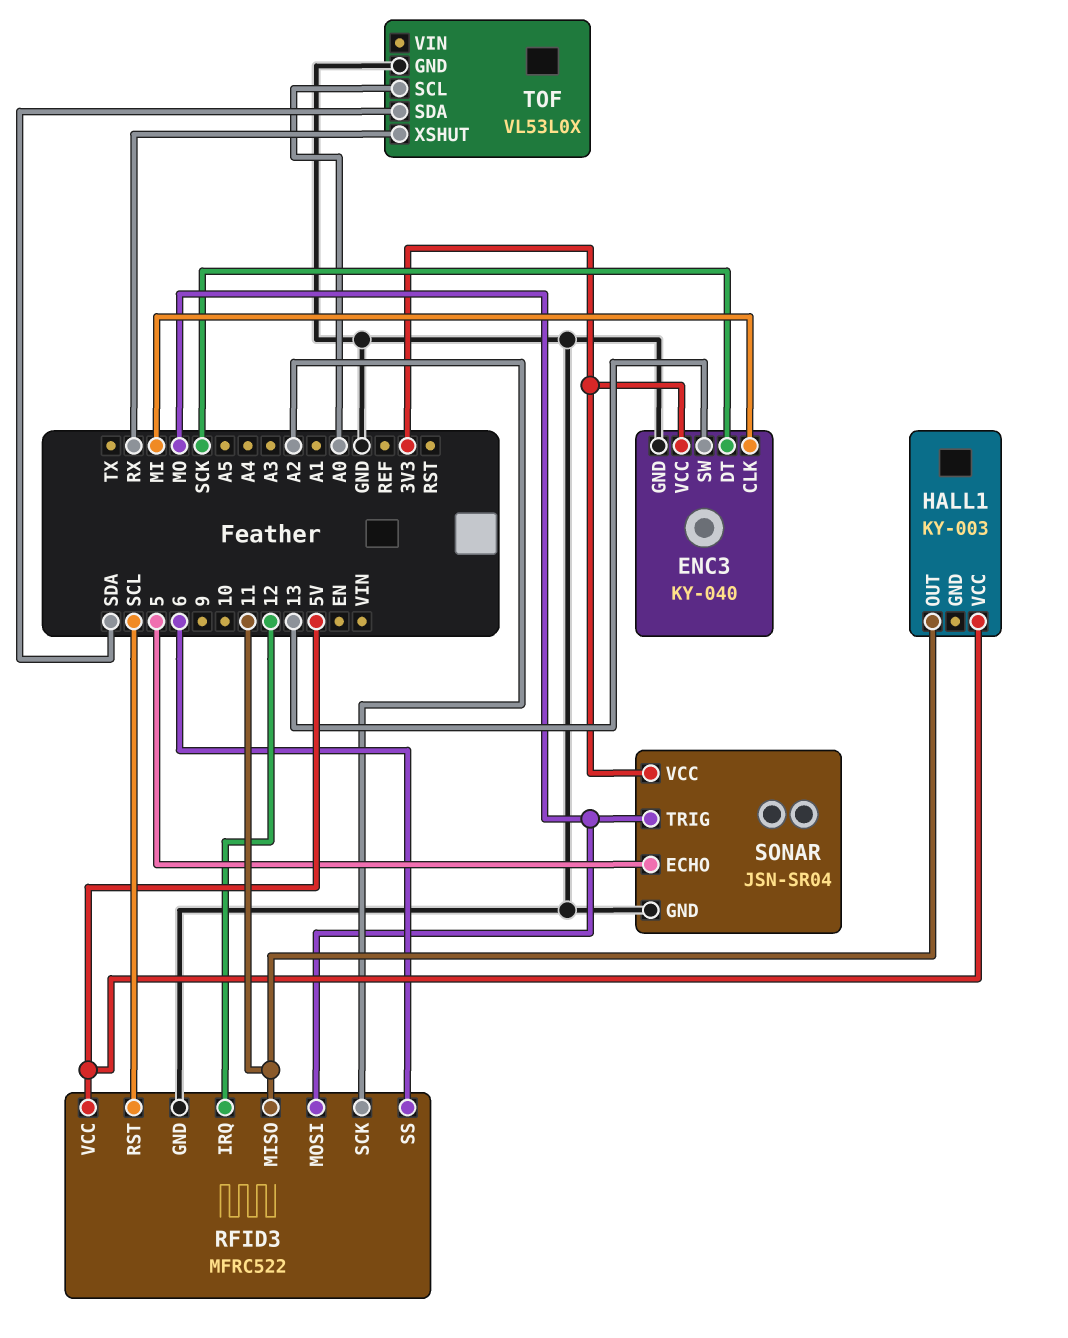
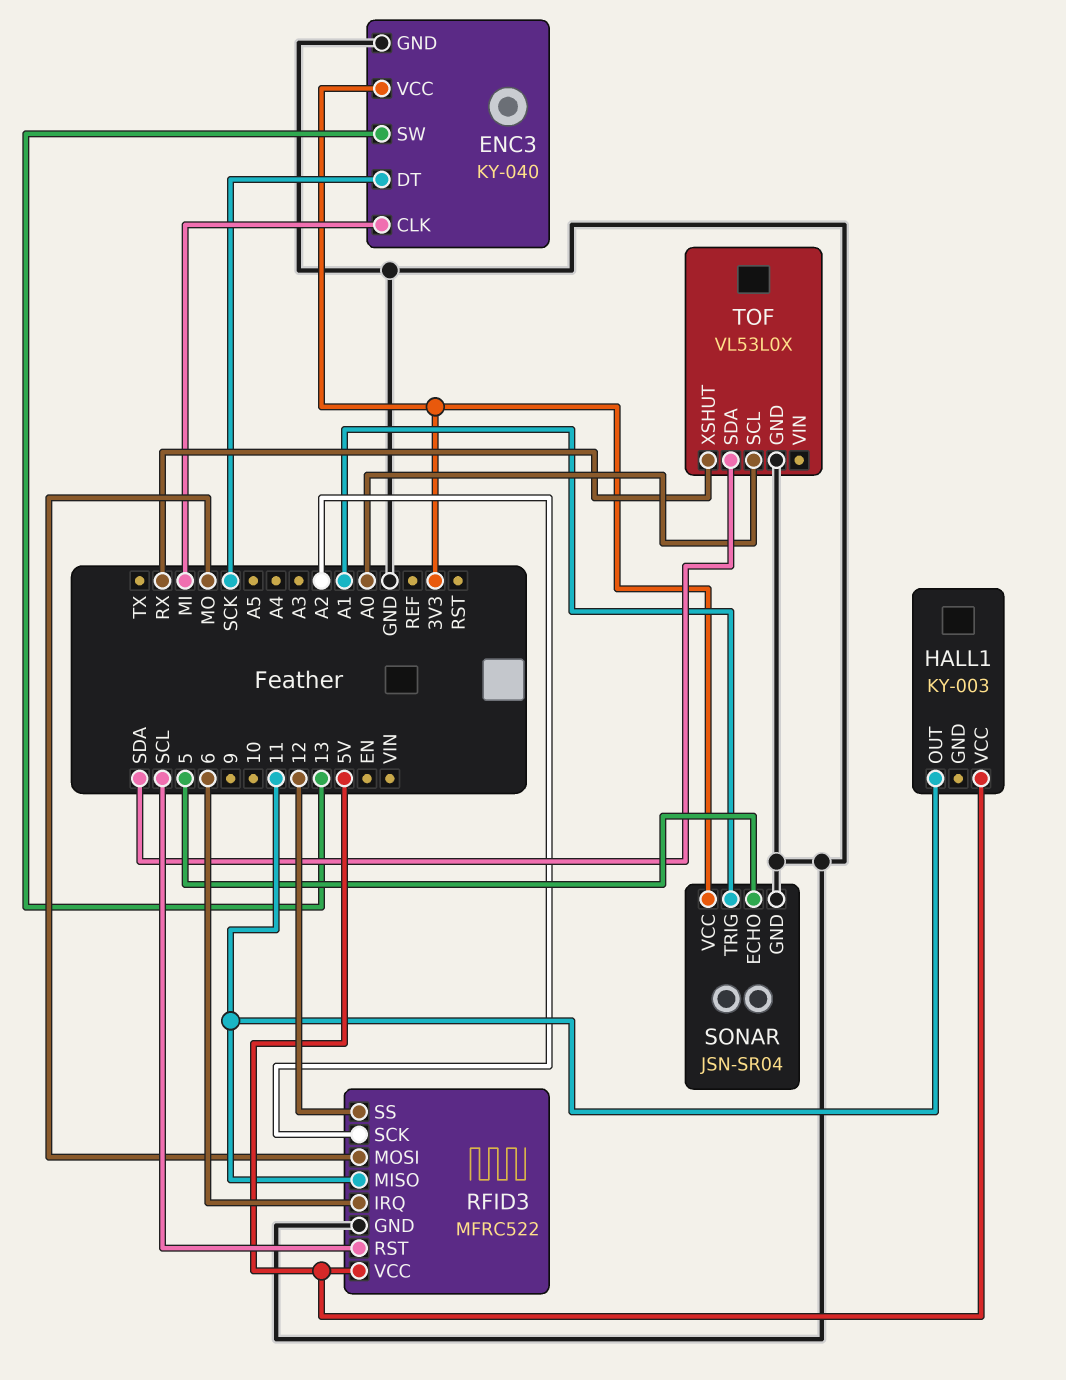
RFID3 pin IRQ: 12 -> 6
RFID3 pin SS: 6 -> 12
SONAR pin TRIG: MO -> A1

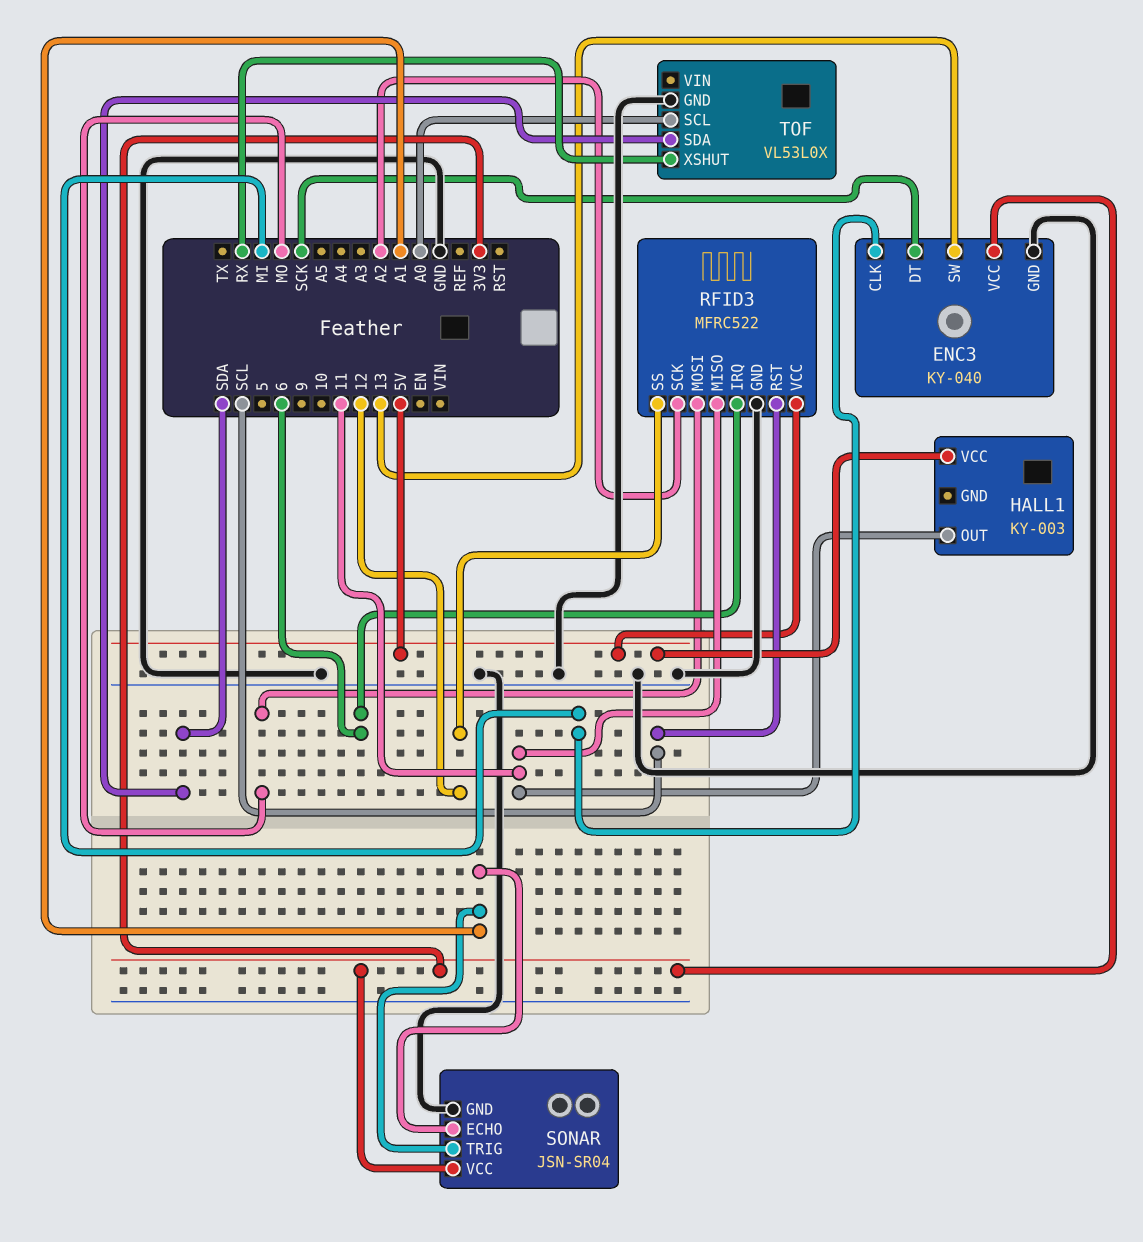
SONAR pin ECHO: 5 -> A1

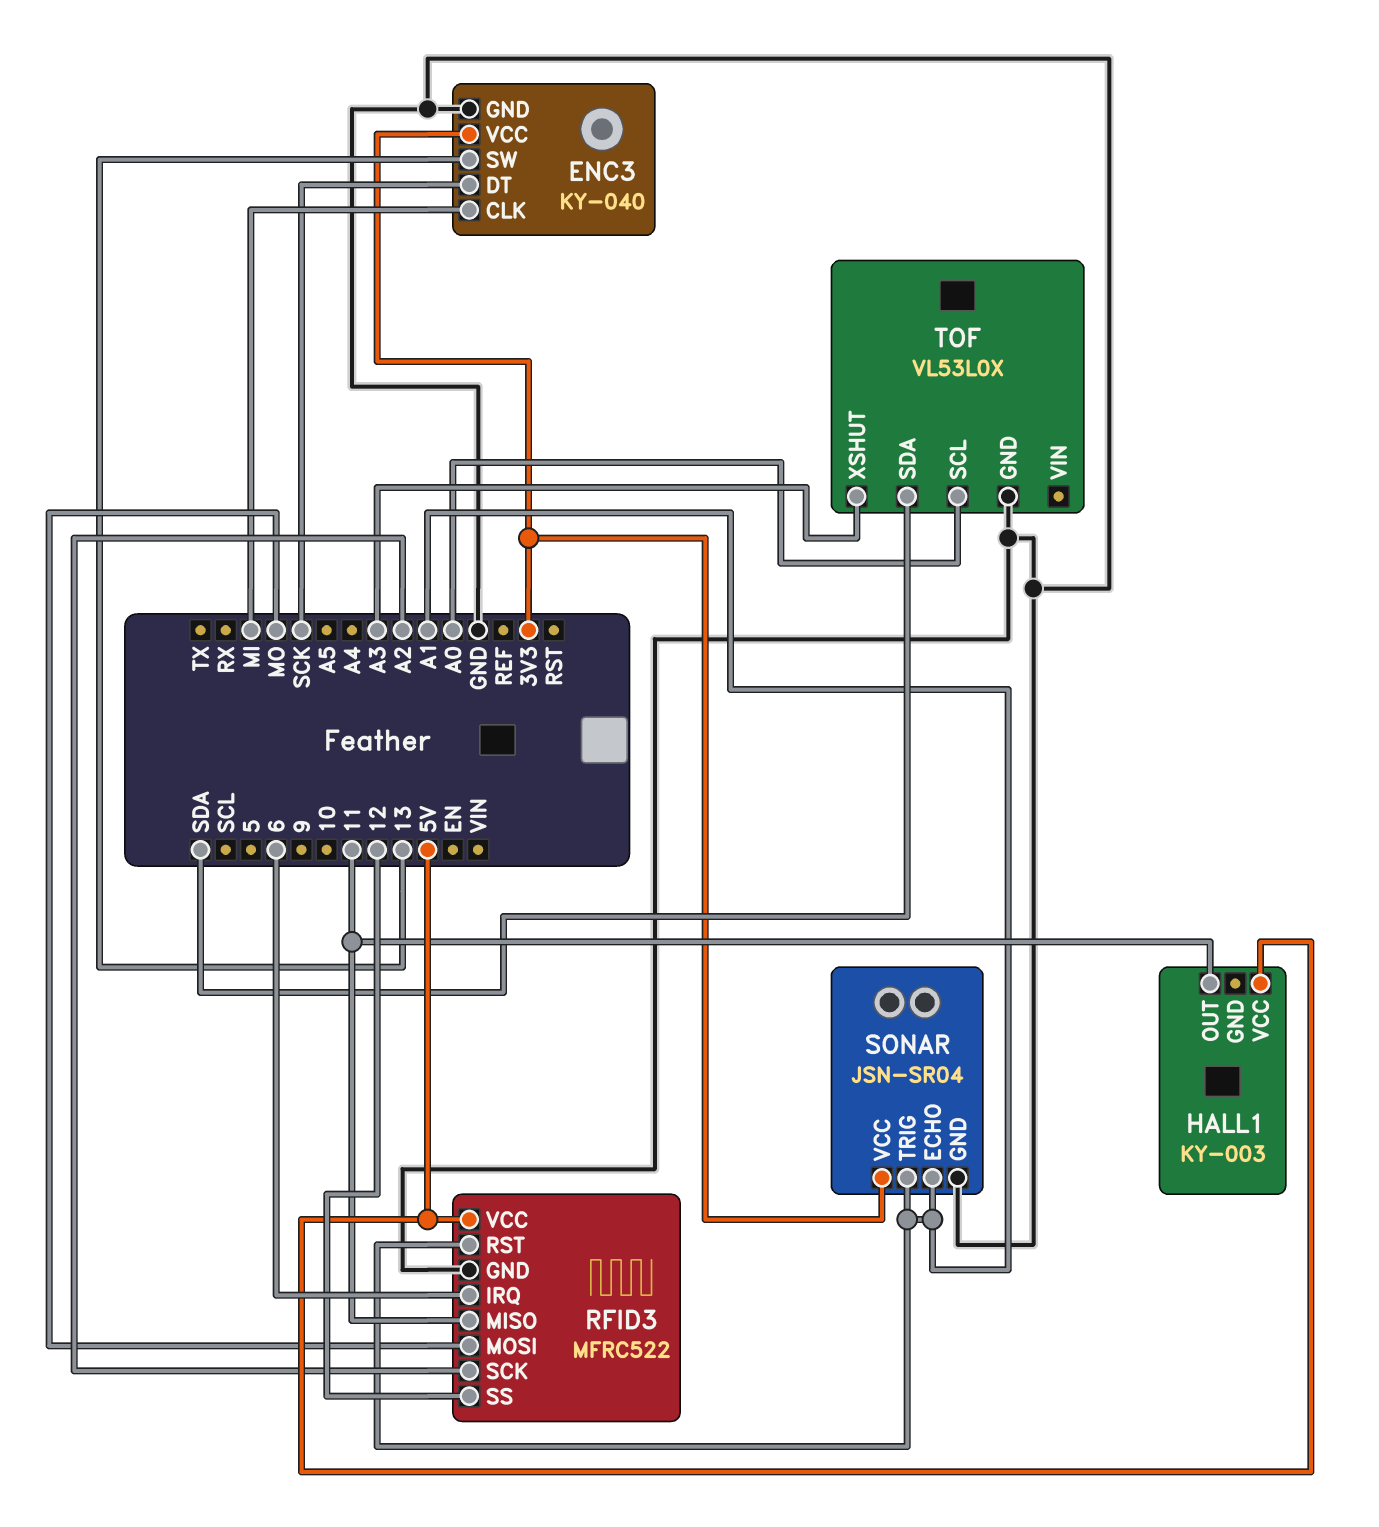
RFID3 pin RST: SCL -> A1
TOF pin XSHUT: RX -> A3

